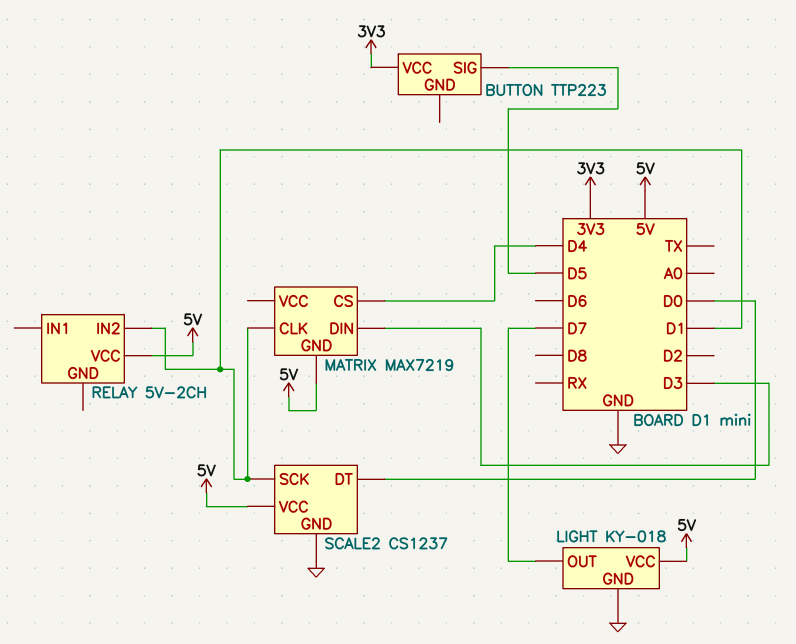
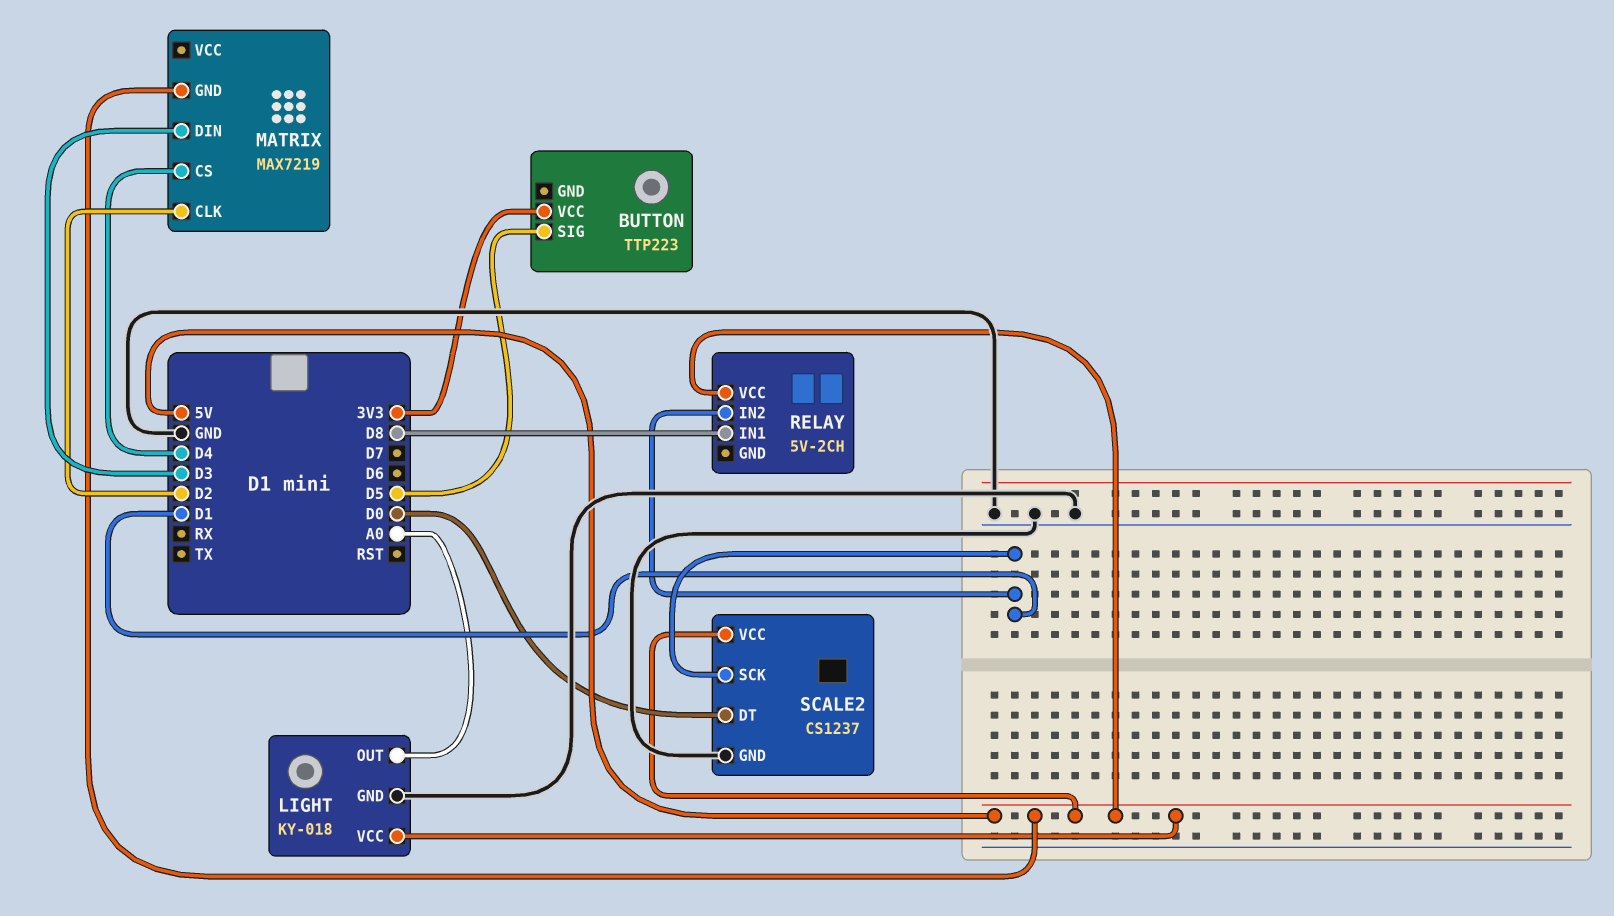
LIGHT pin OUT: D7 -> A0
MATRIX pin CLK: D1 -> D2
RELAY pin IN1: none -> D8

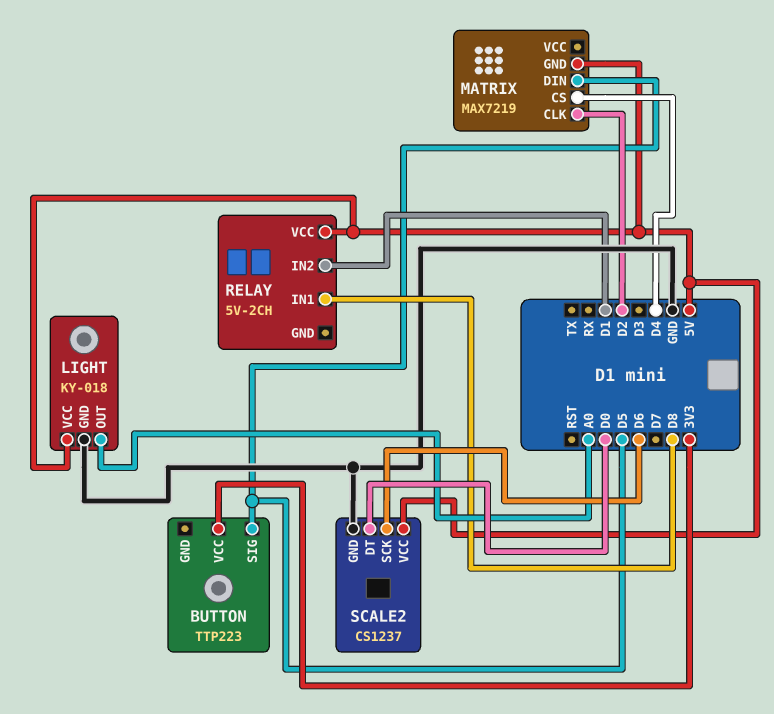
MATRIX pin DIN: D3 -> D5
SCALE2 pin SCK: D1 -> D6

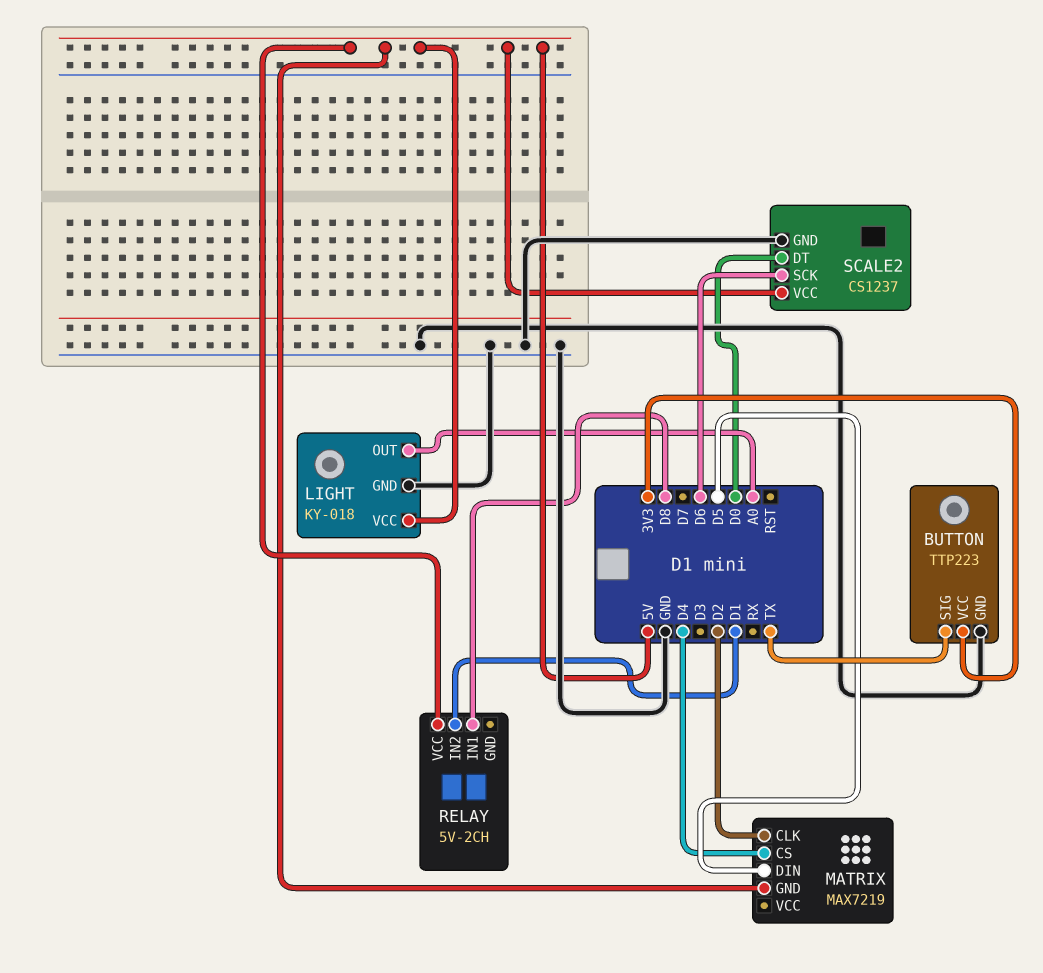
BUTTON pin GND: none -> GND
BUTTON pin SIG: D5 -> TX

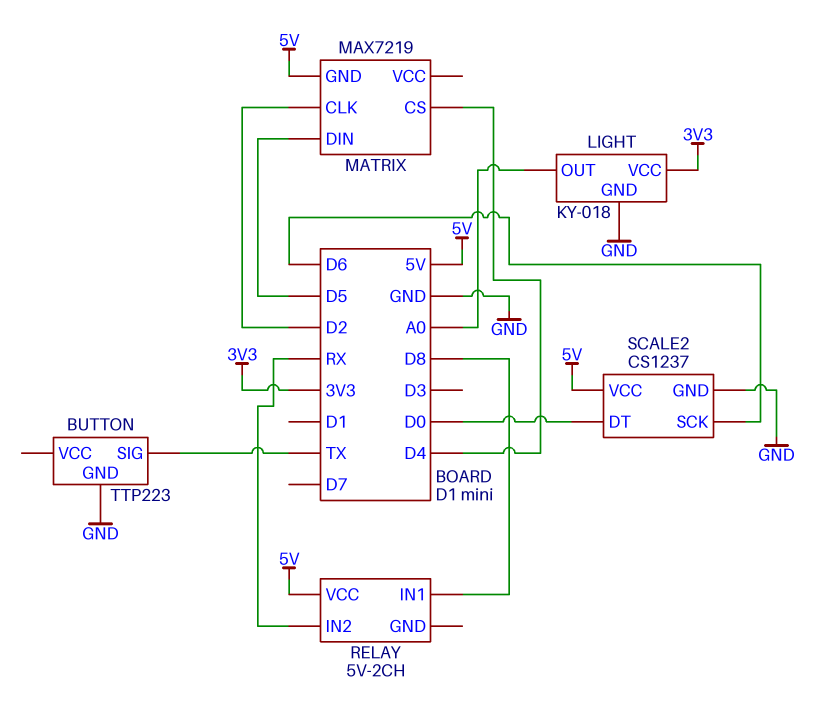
BUTTON pin VCC: 3V3 -> none
LIGHT pin VCC: 5V -> 3V3
RELAY pin IN2: D1 -> RX

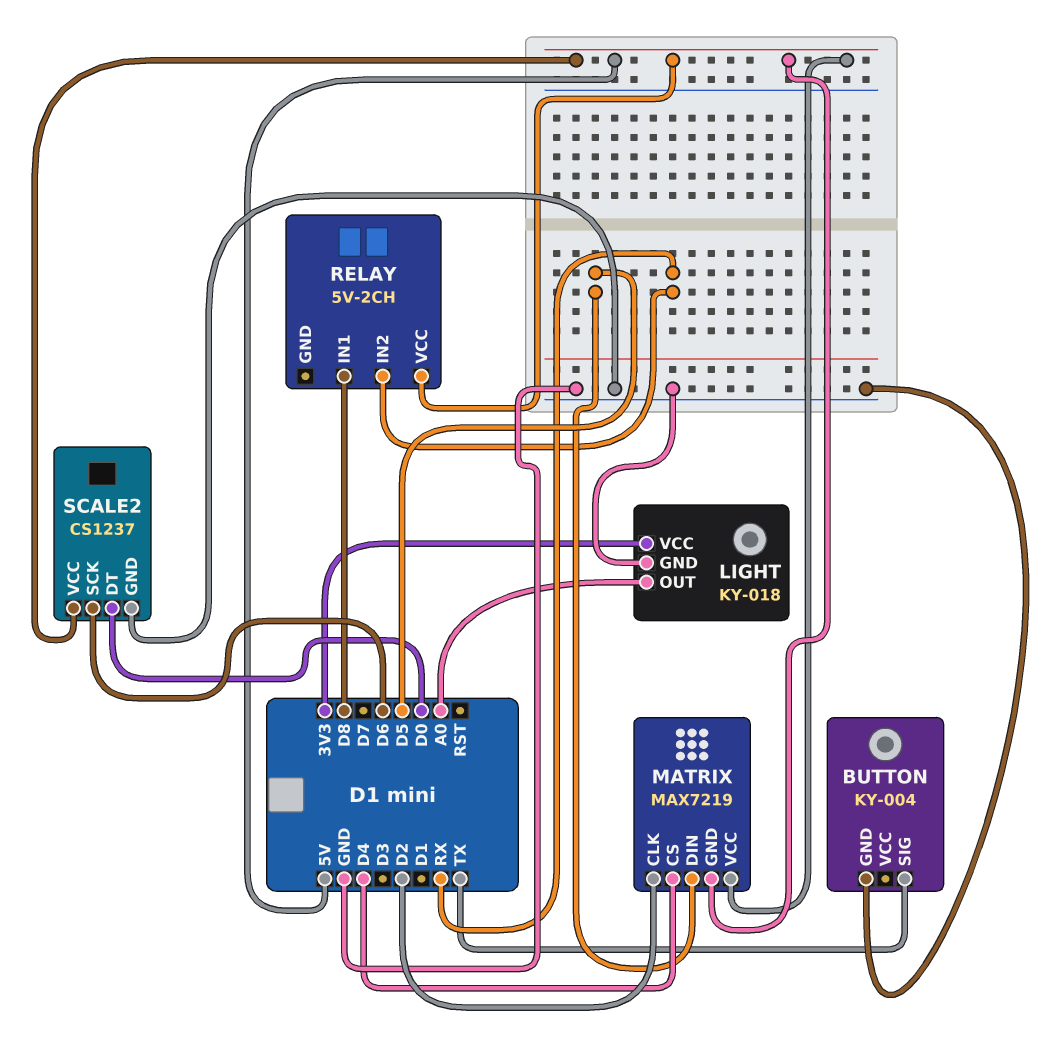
BUTTON: TTP223 -> KY-004
MATRIX pin VCC: none -> 5V

